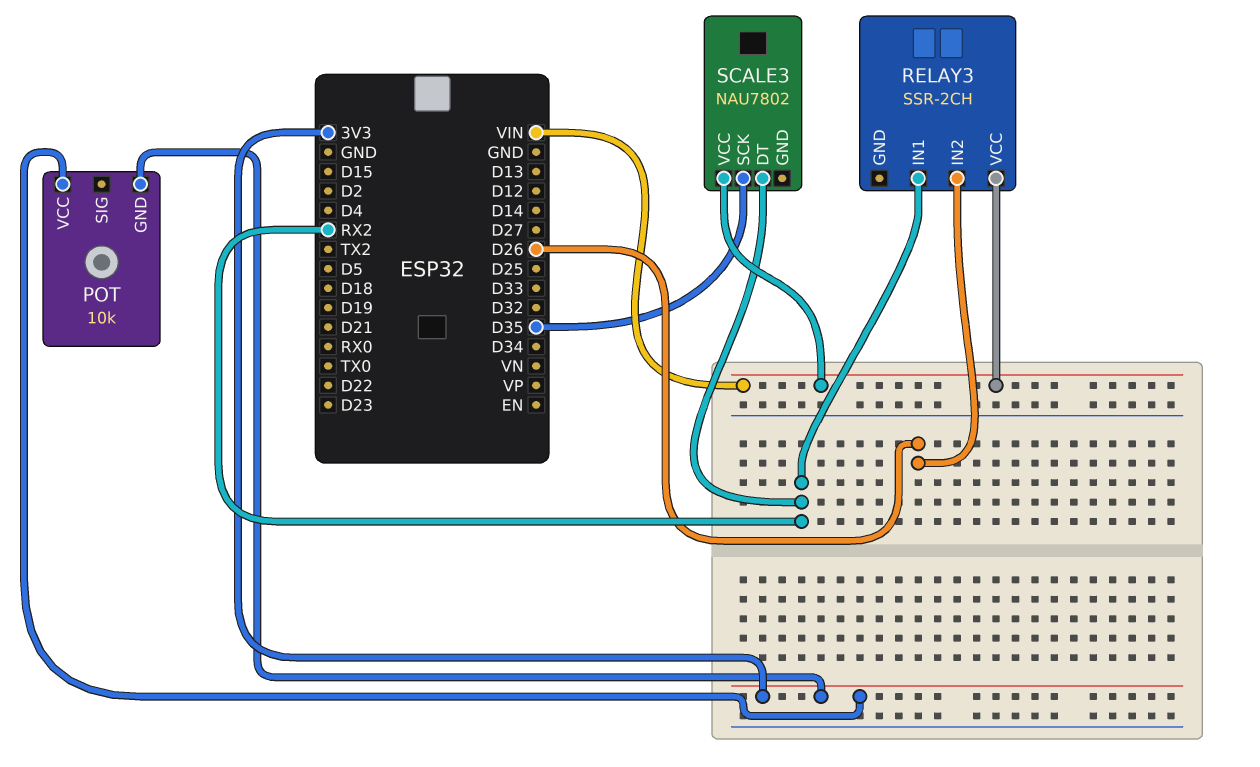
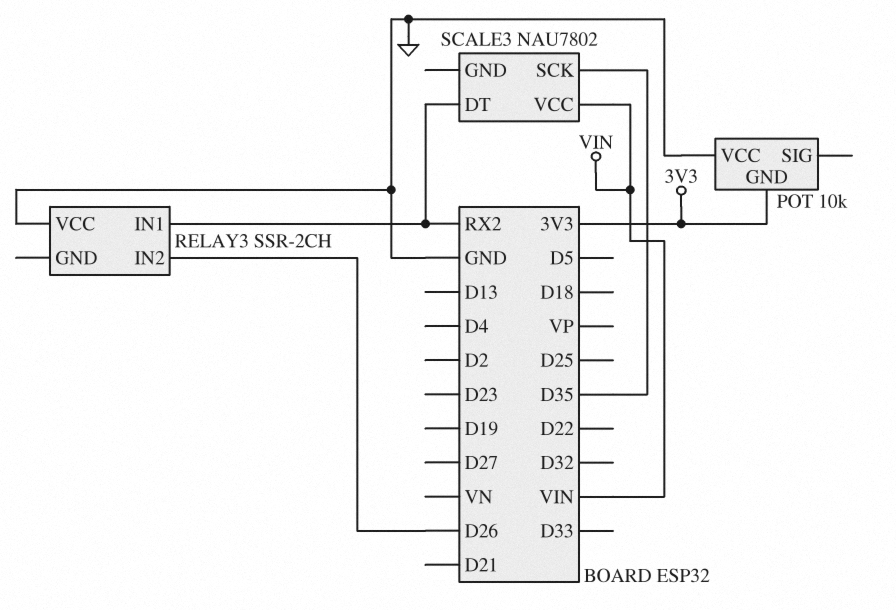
POT pin VCC: 3V3 -> GND
RELAY3 pin VCC: VIN -> GND

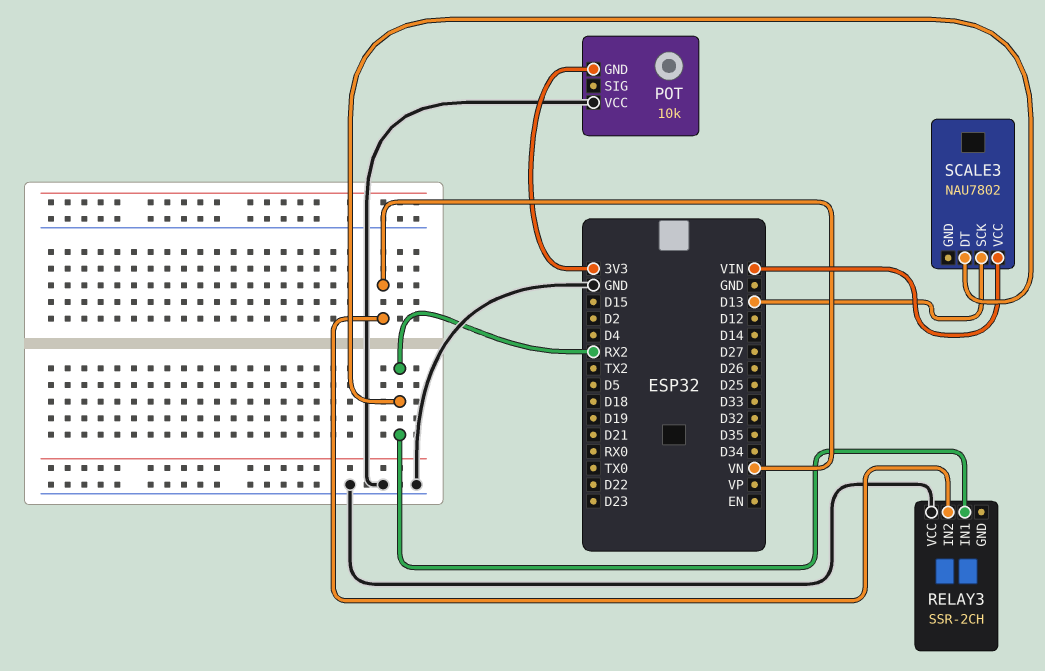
RELAY3 pin IN2: D26 -> VN
SCALE3 pin SCK: D35 -> D13

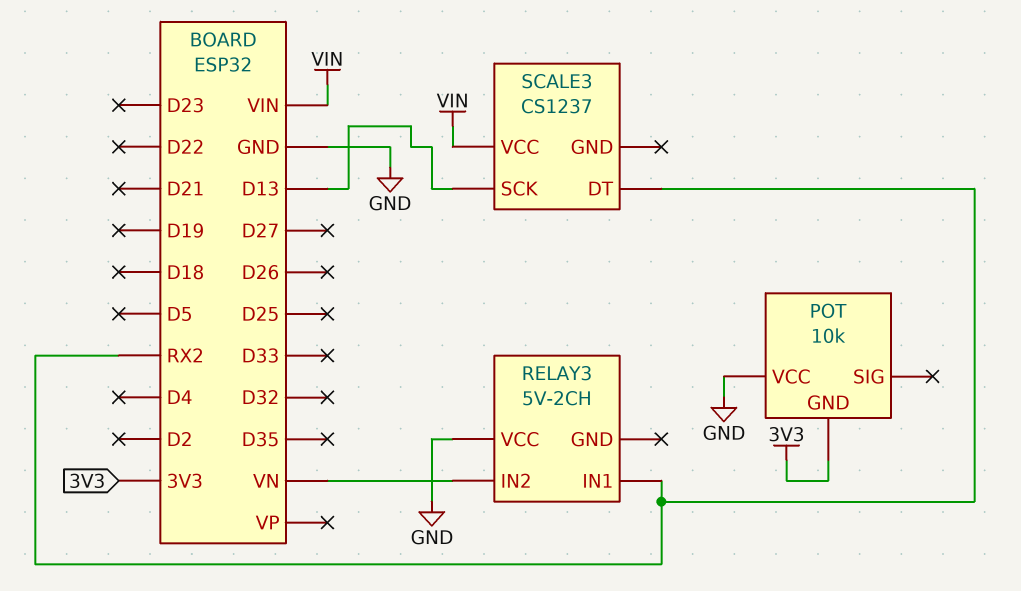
RELAY3: SSR-2CH -> 5V-2CH
SCALE3: NAU7802 -> CS1237

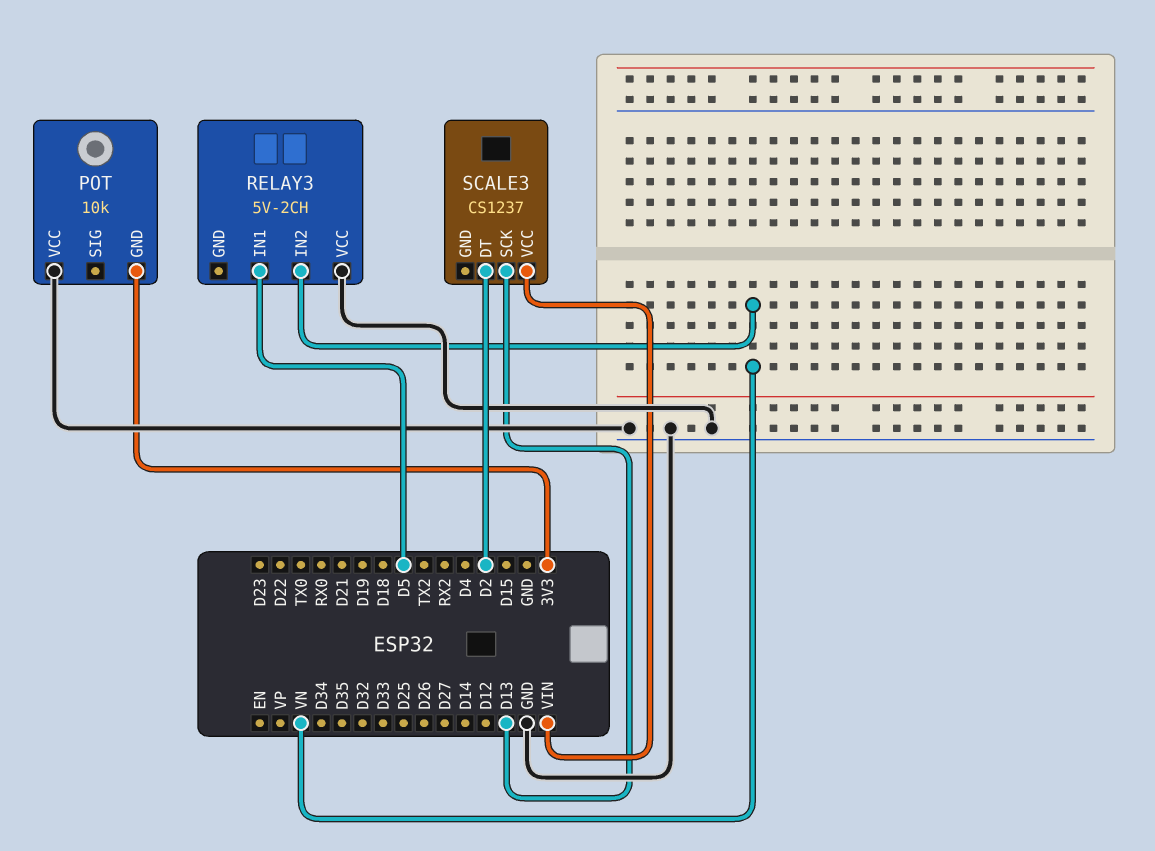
RELAY3 pin IN1: RX2 -> D5
SCALE3 pin DT: RX2 -> D2

